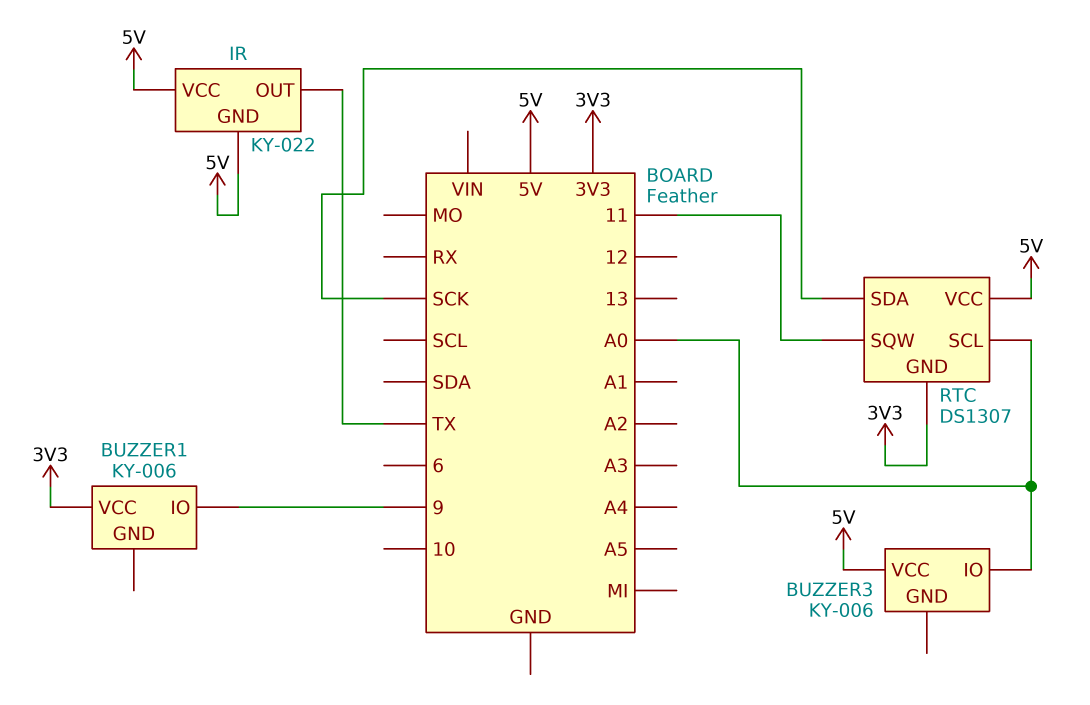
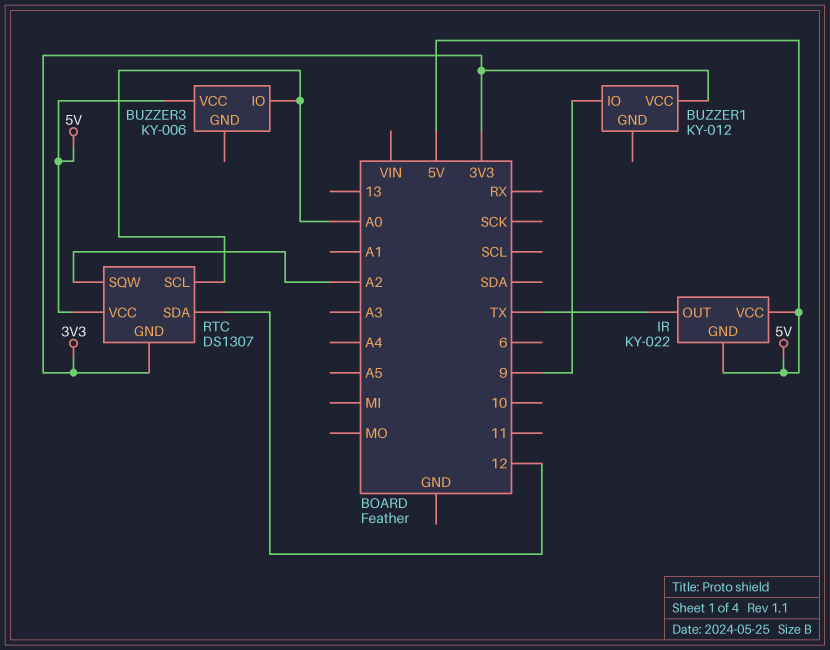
BUZZER1: KY-006 -> KY-012
RTC pin SDA: SCK -> 12
RTC pin SQW: 11 -> A2

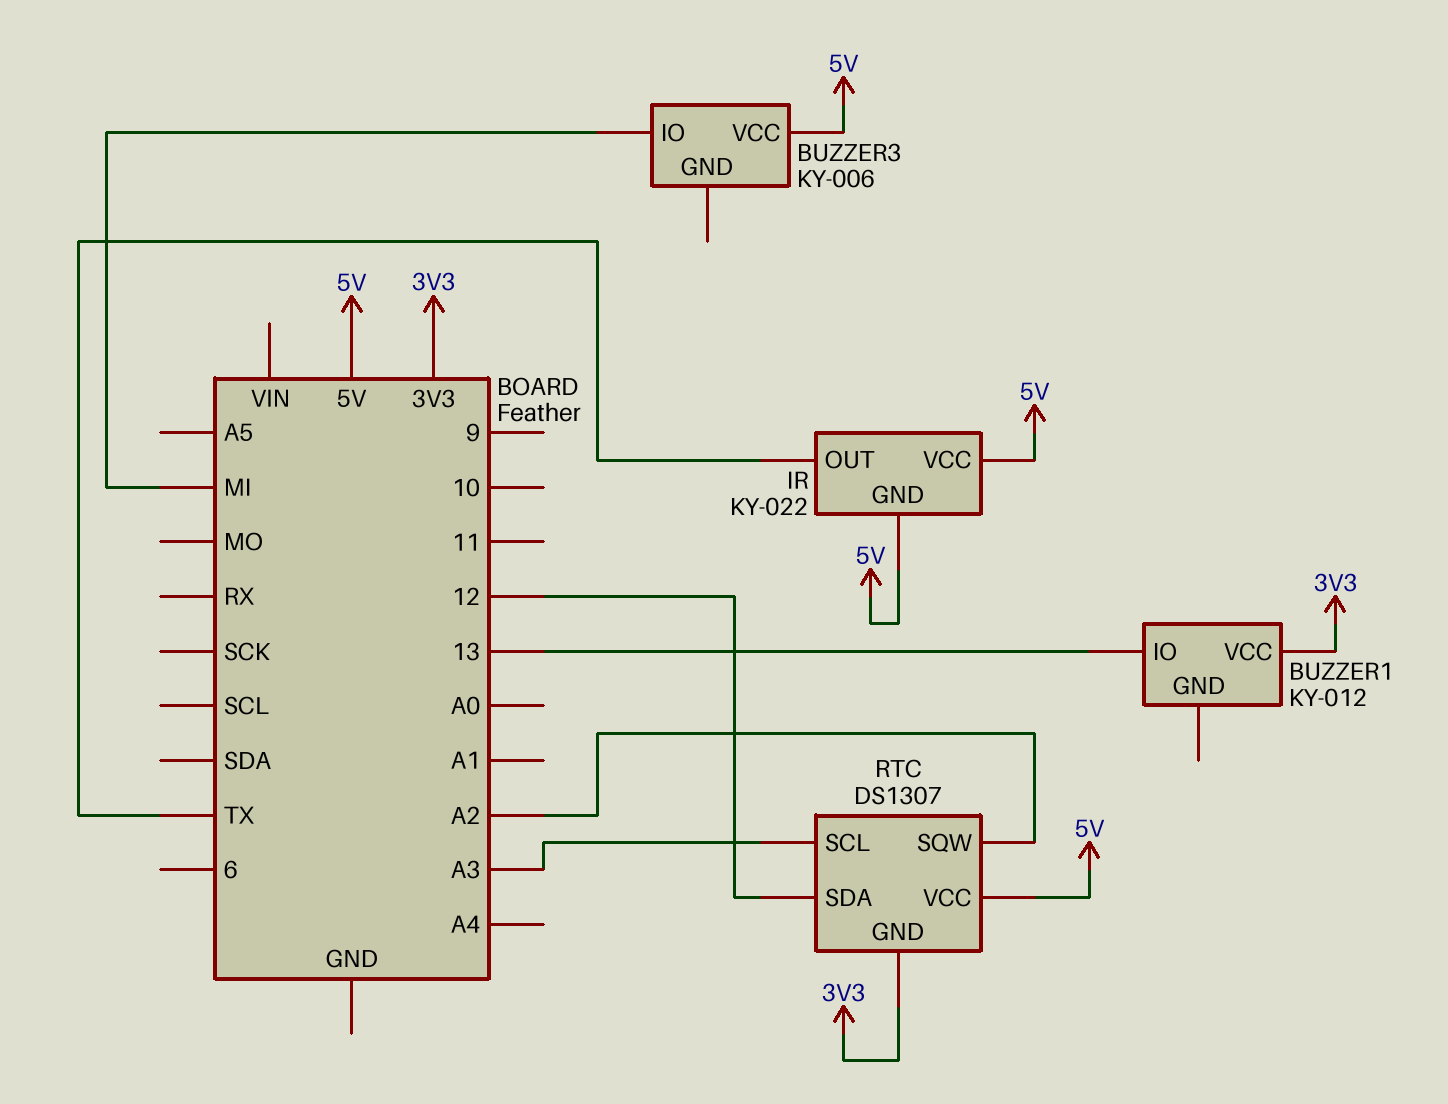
BUZZER1 pin IO: 9 -> 13
BUZZER3 pin IO: A0 -> MI
RTC pin SCL: A0 -> A3

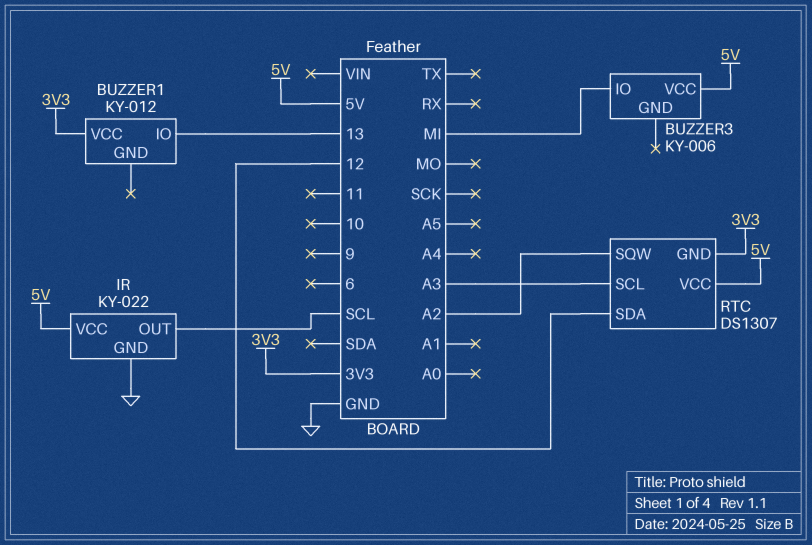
IR pin GND: 5V -> GND
IR pin OUT: TX -> SCL

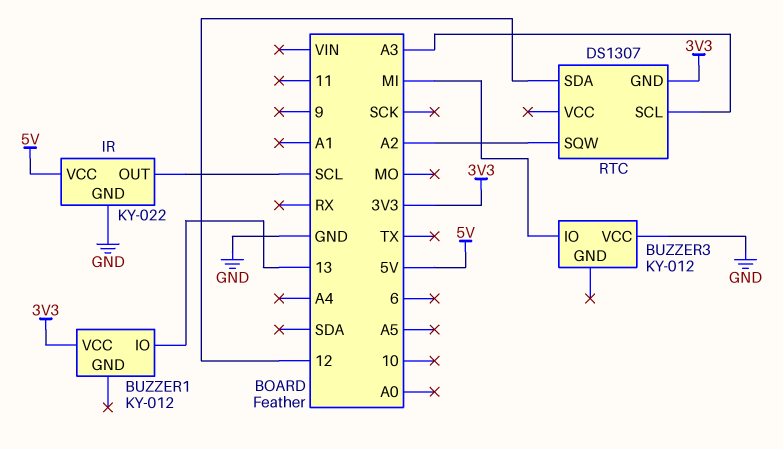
BUZZER3: KY-006 -> KY-012
BUZZER3 pin VCC: 5V -> GND
RTC pin VCC: 5V -> none

